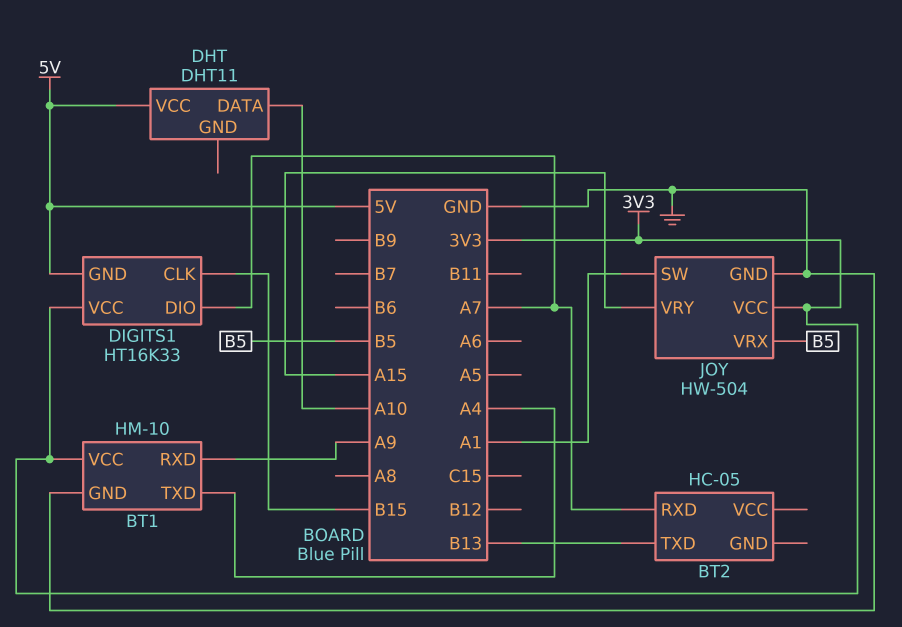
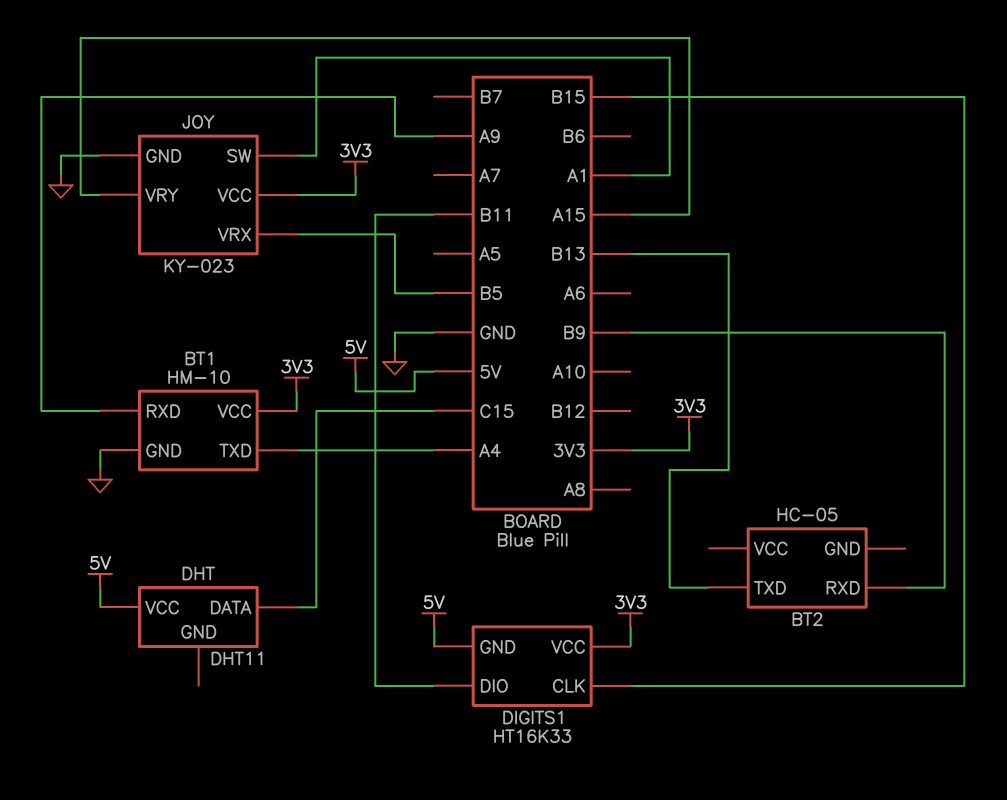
BT2 pin RXD: A7 -> B9
DHT pin DATA: A10 -> C15
DIGITS1 pin DIO: A7 -> B11
JOY: HW-504 -> KY-023

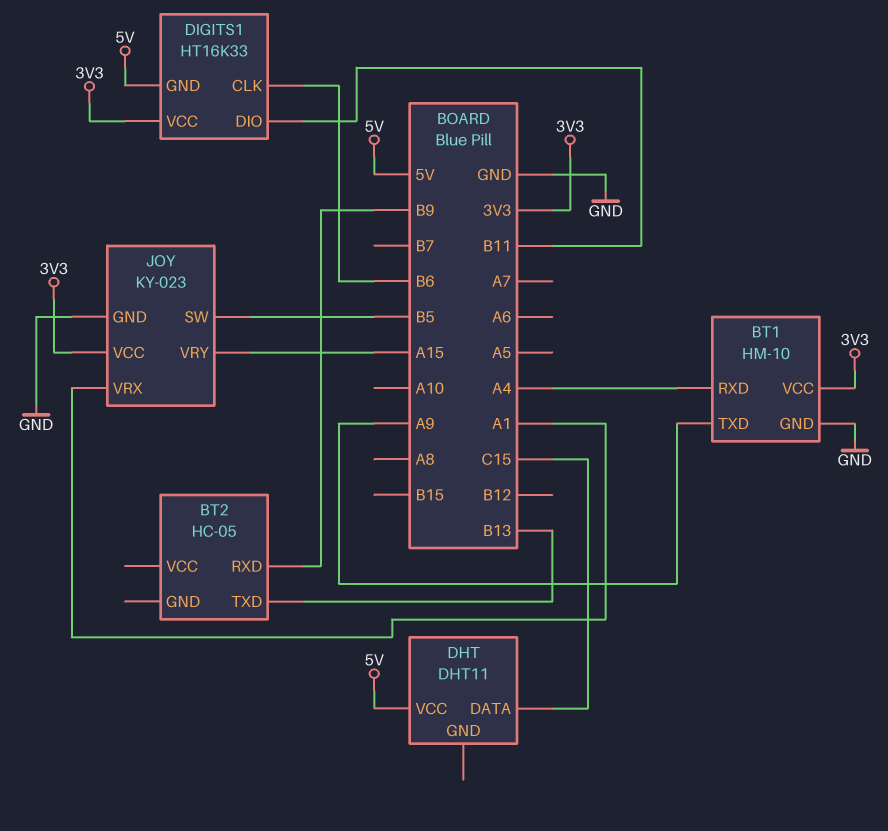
BT1 pin RXD: A9 -> A4
BT1 pin TXD: A4 -> A9
DIGITS1 pin CLK: B15 -> B6
JOY pin SW: A1 -> B5
JOY pin VRX: B5 -> A1

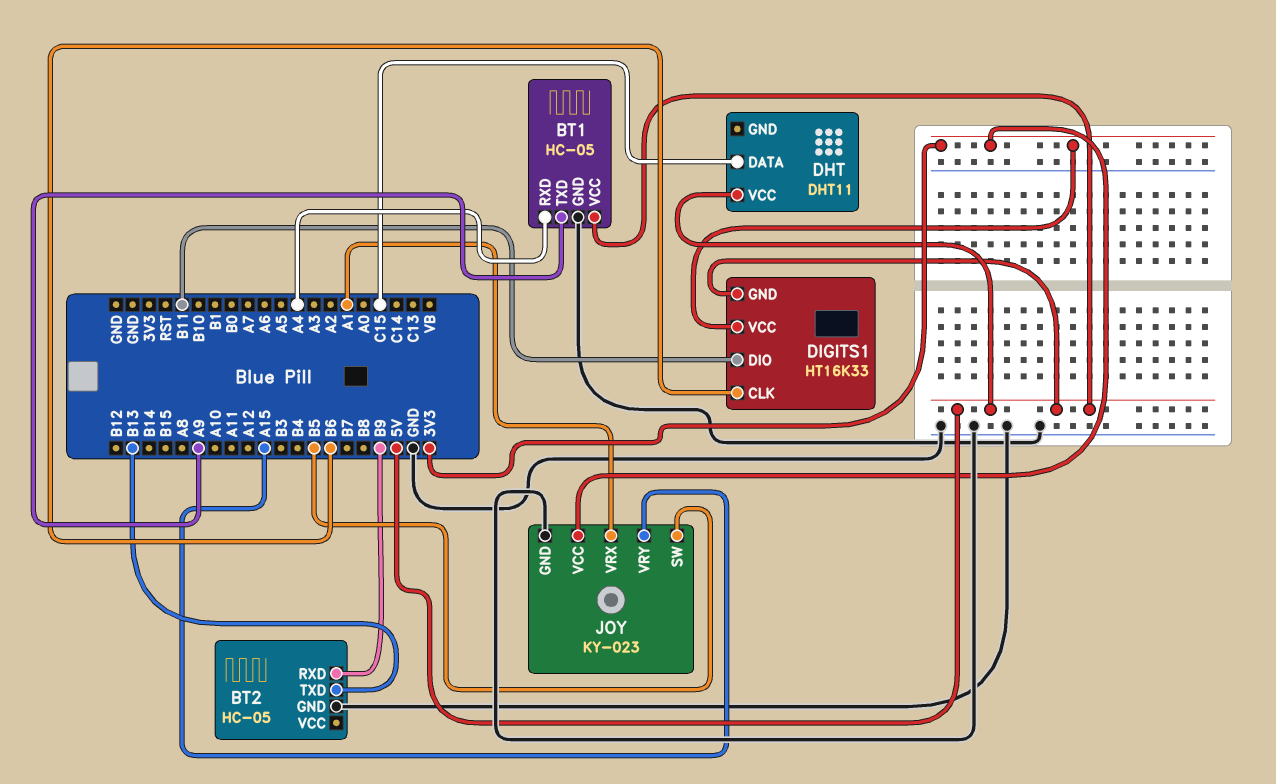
BT1: HM-10 -> HC-05
BT1 pin VCC: 3V3 -> 5V
BT2 pin GND: none -> GND

